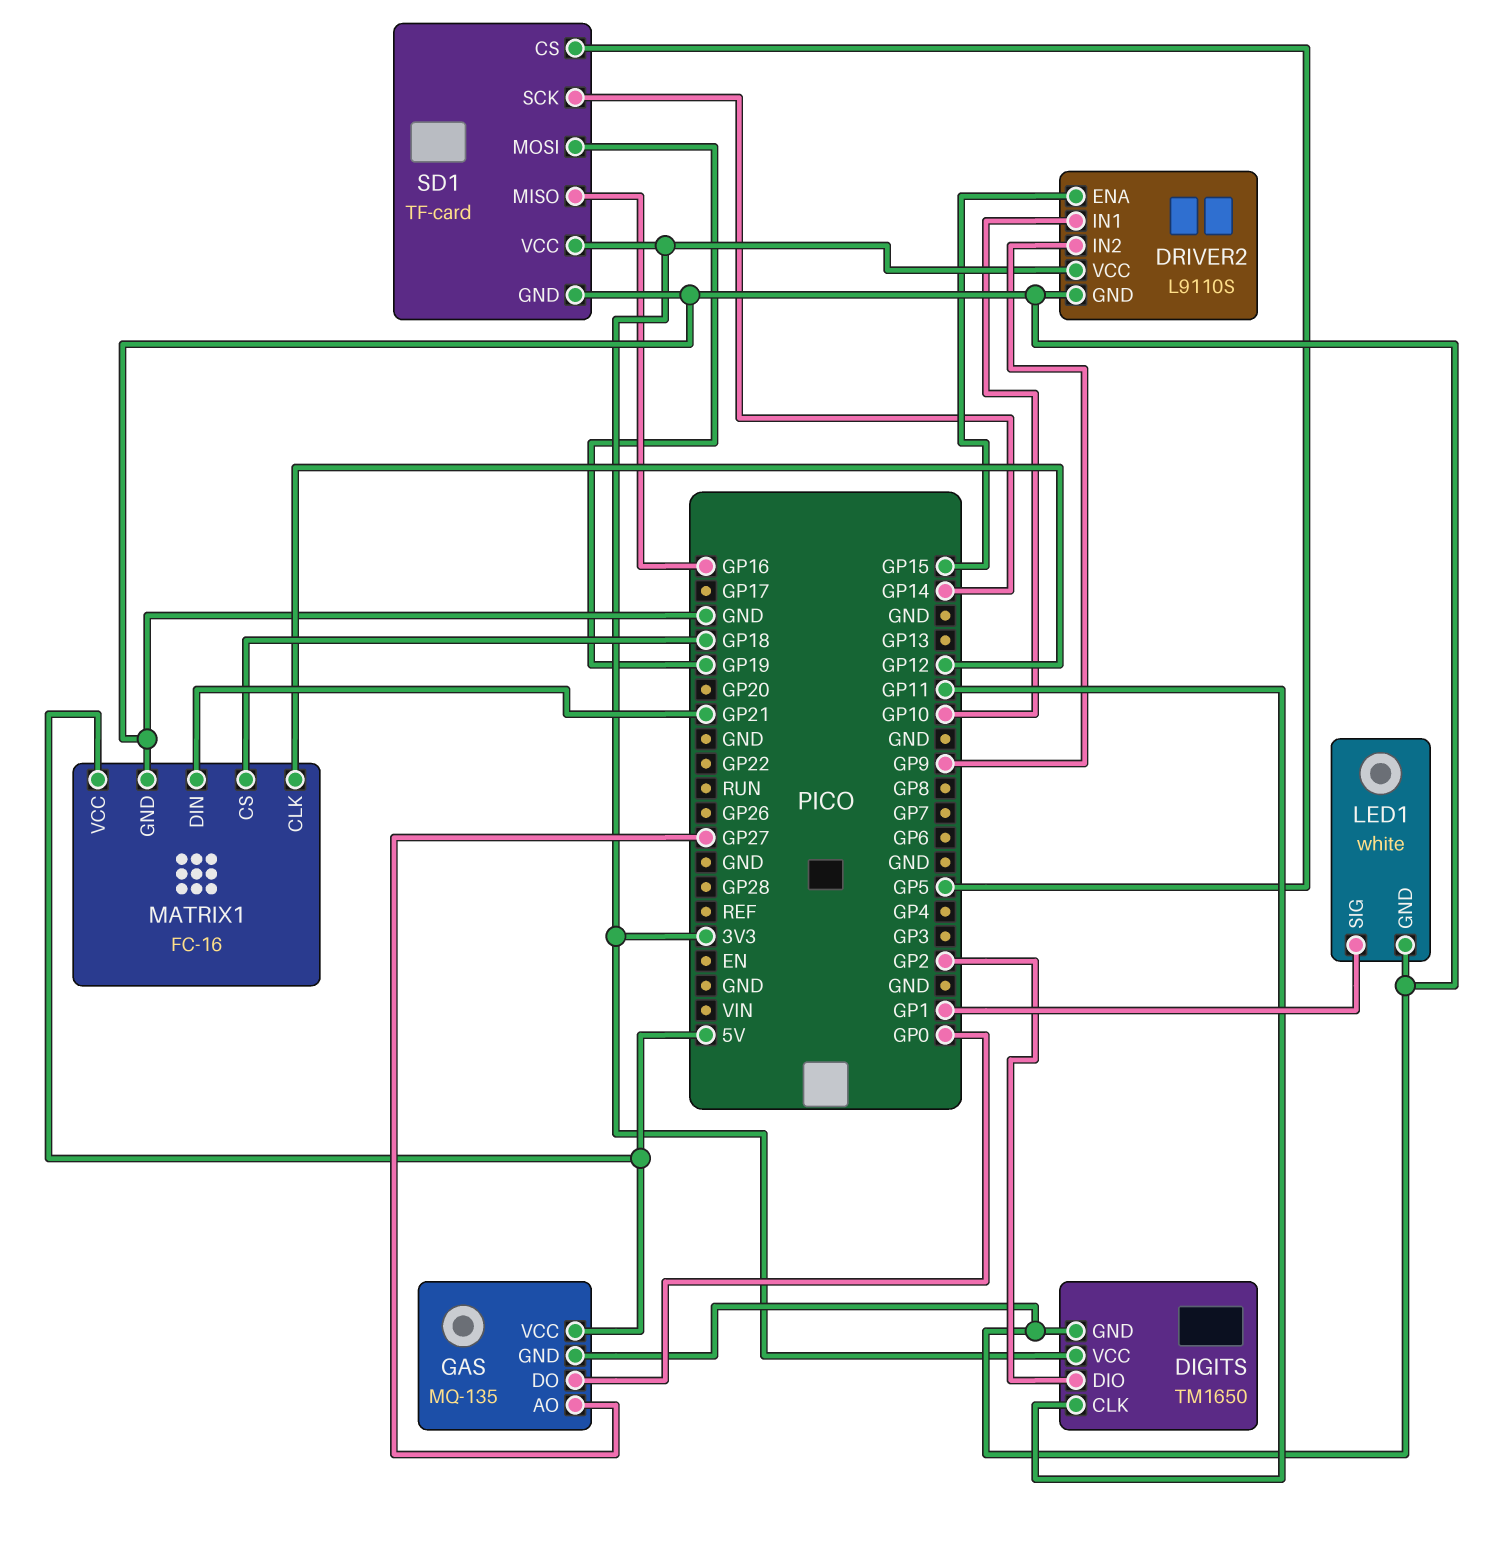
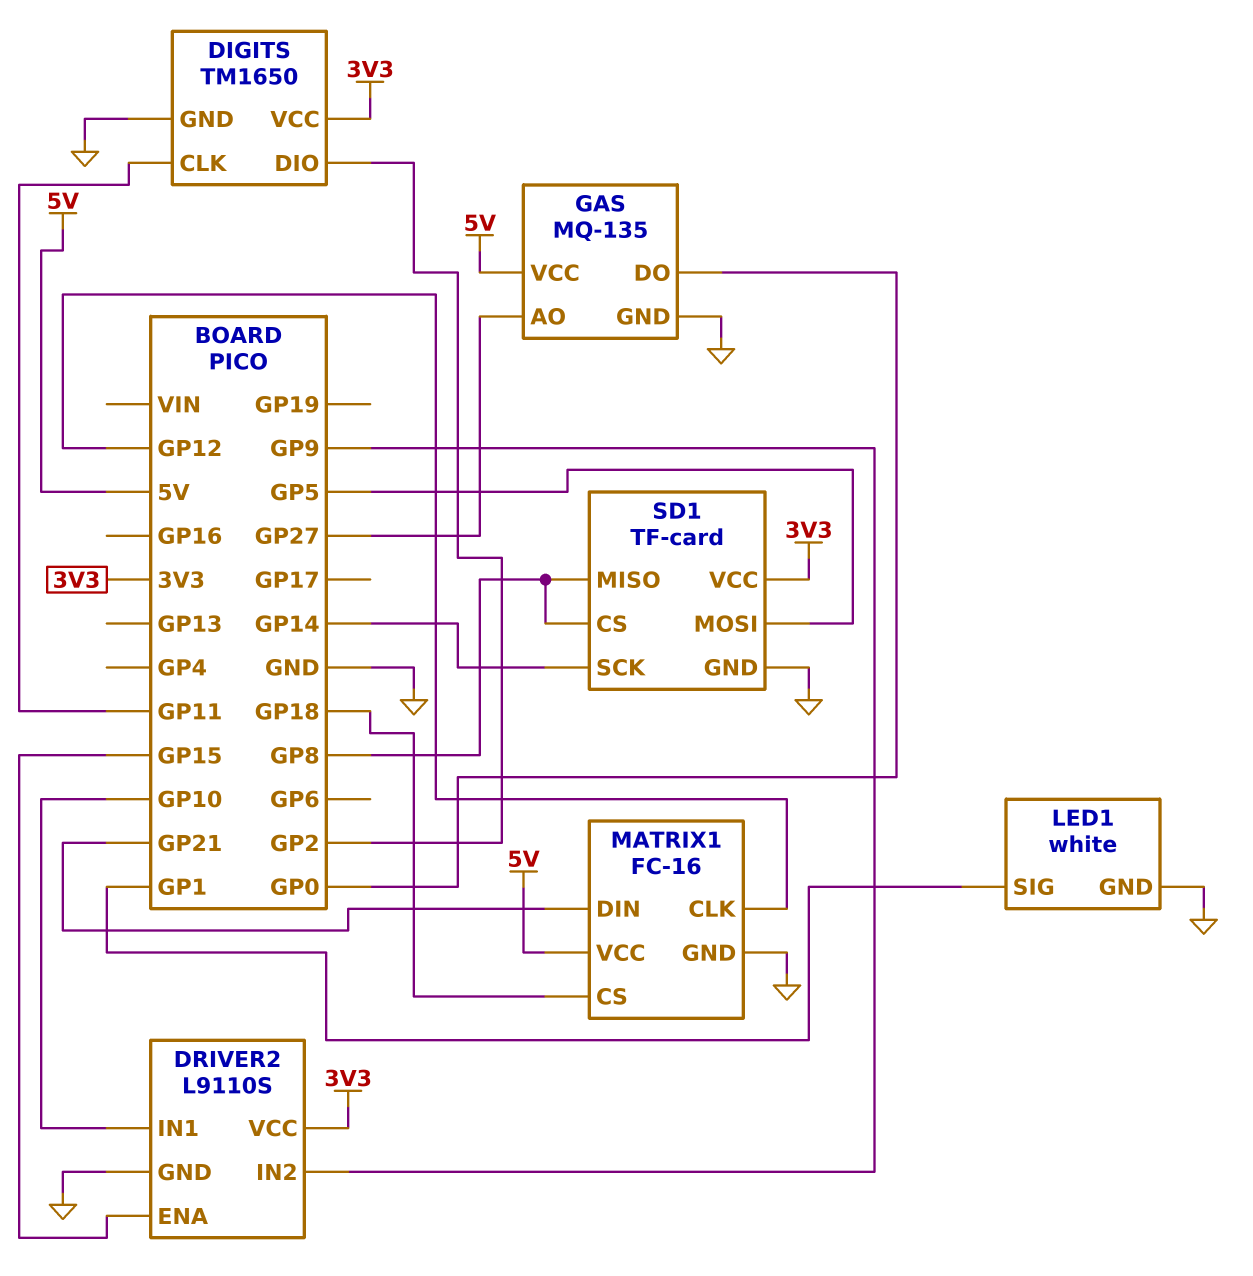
SD1 pin CS: GP5 -> GP8
SD1 pin MISO: GP16 -> GP8
SD1 pin MOSI: GP19 -> GP5

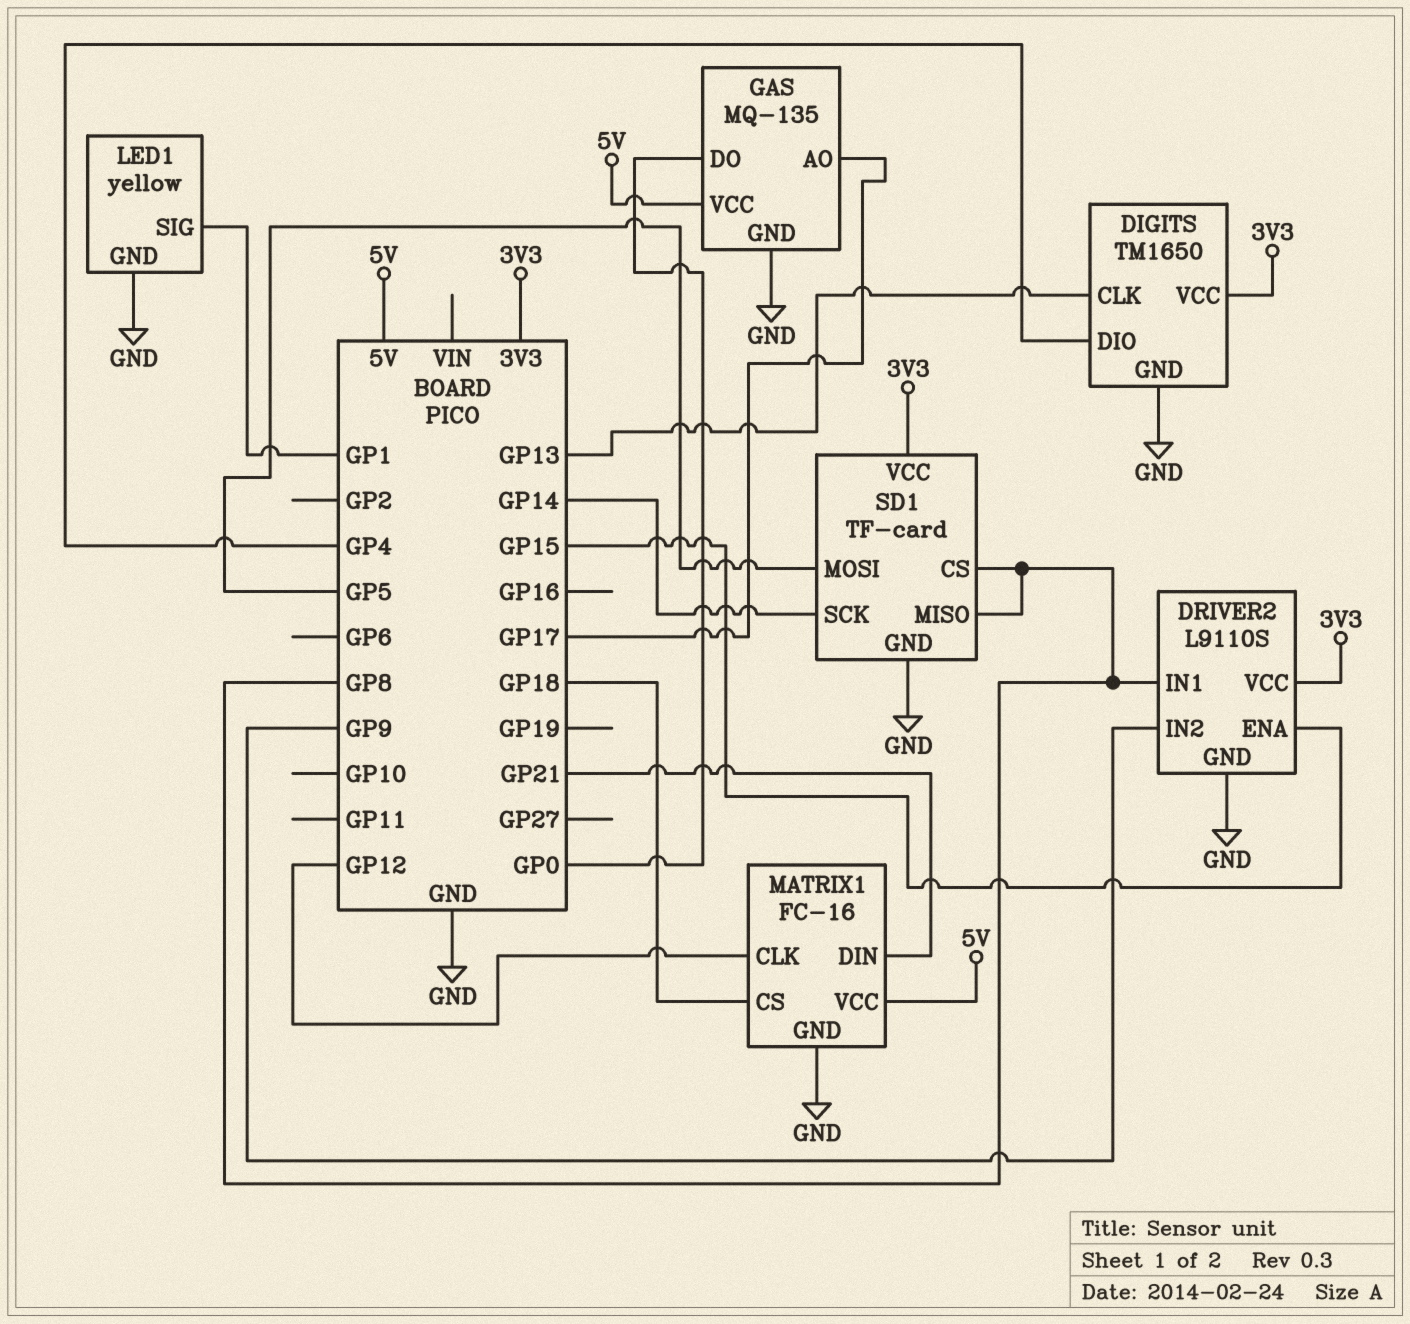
DIGITS pin CLK: GP11 -> GP13
DIGITS pin DIO: GP2 -> GP4
DRIVER2 pin IN1: GP10 -> GP8
GAS pin AO: GP27 -> GP17
LED1: white -> yellow

